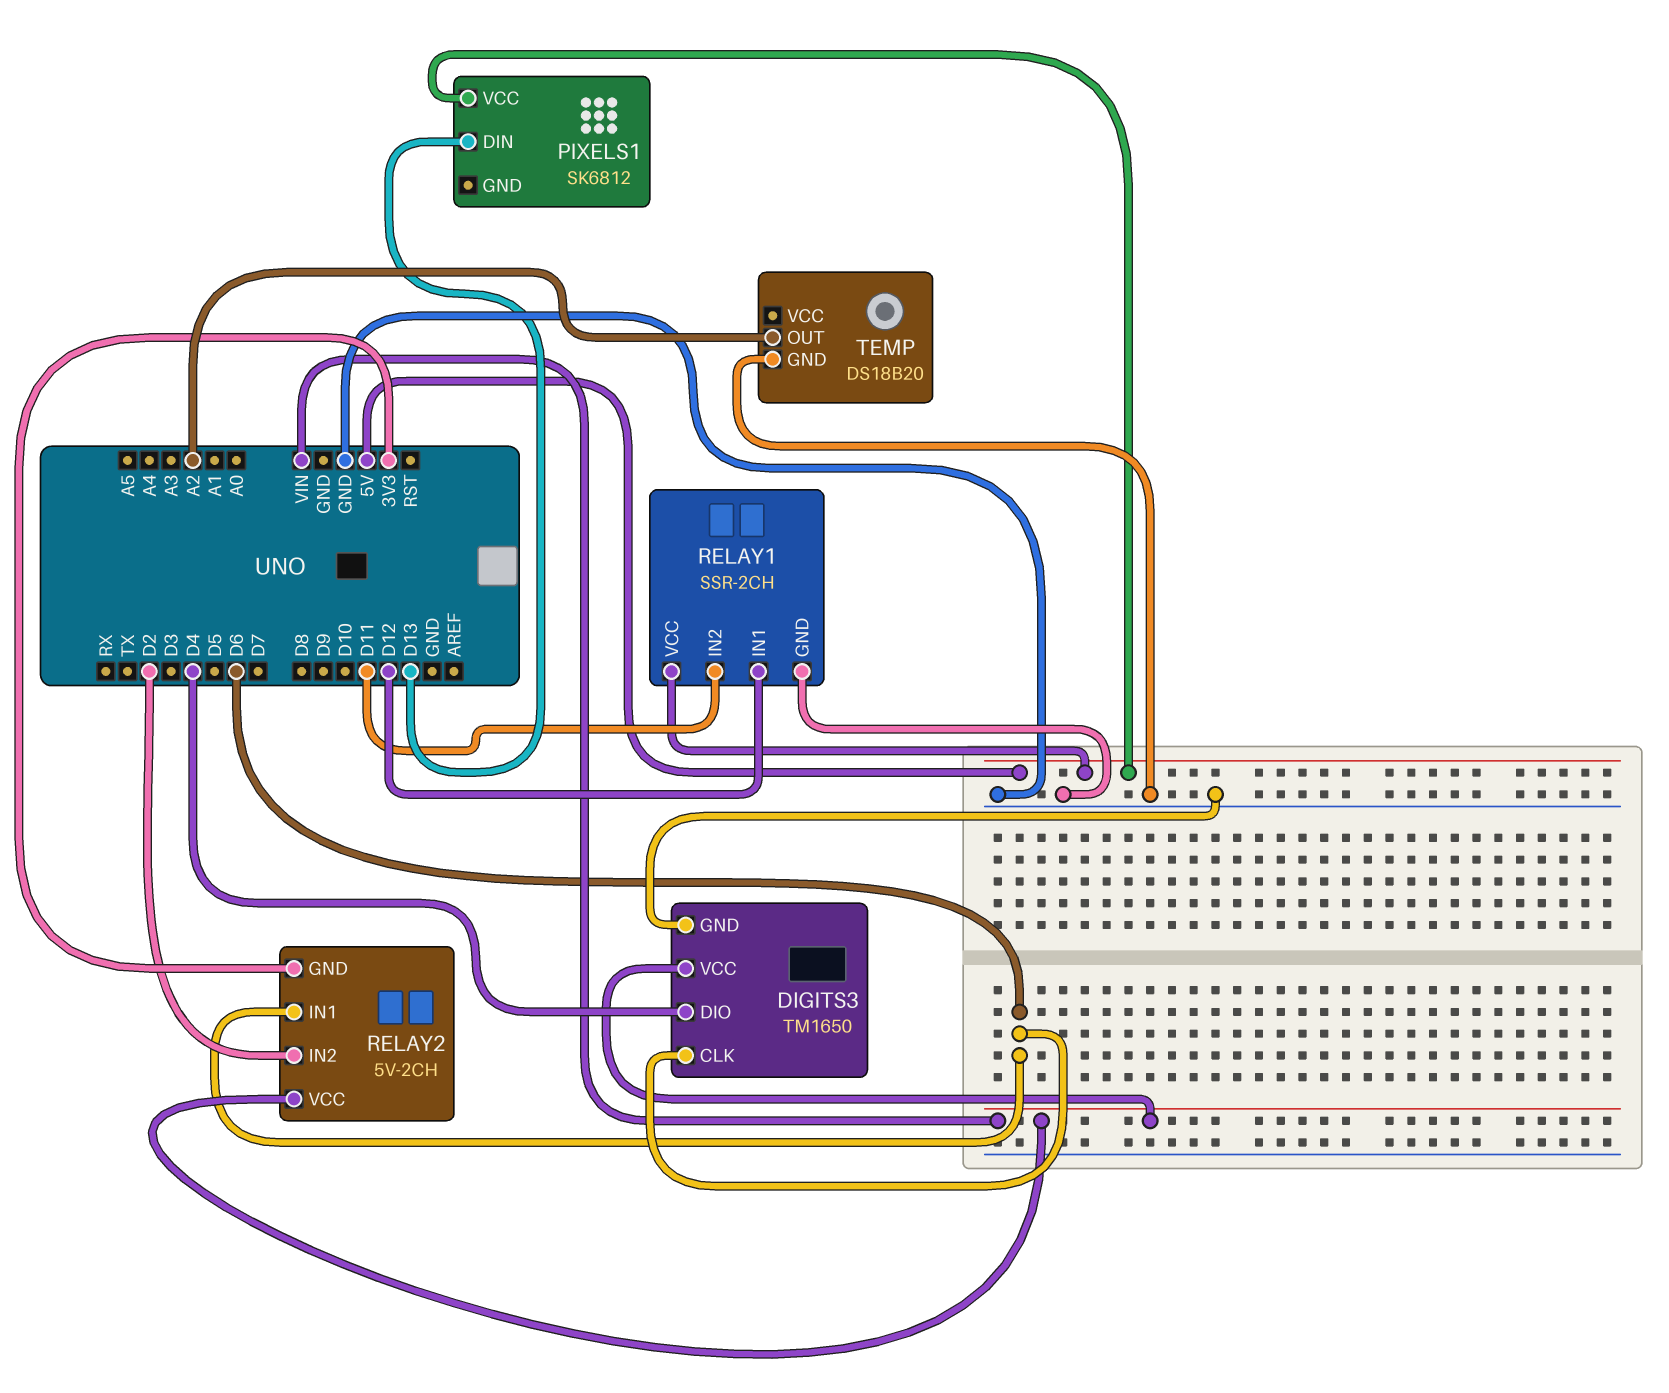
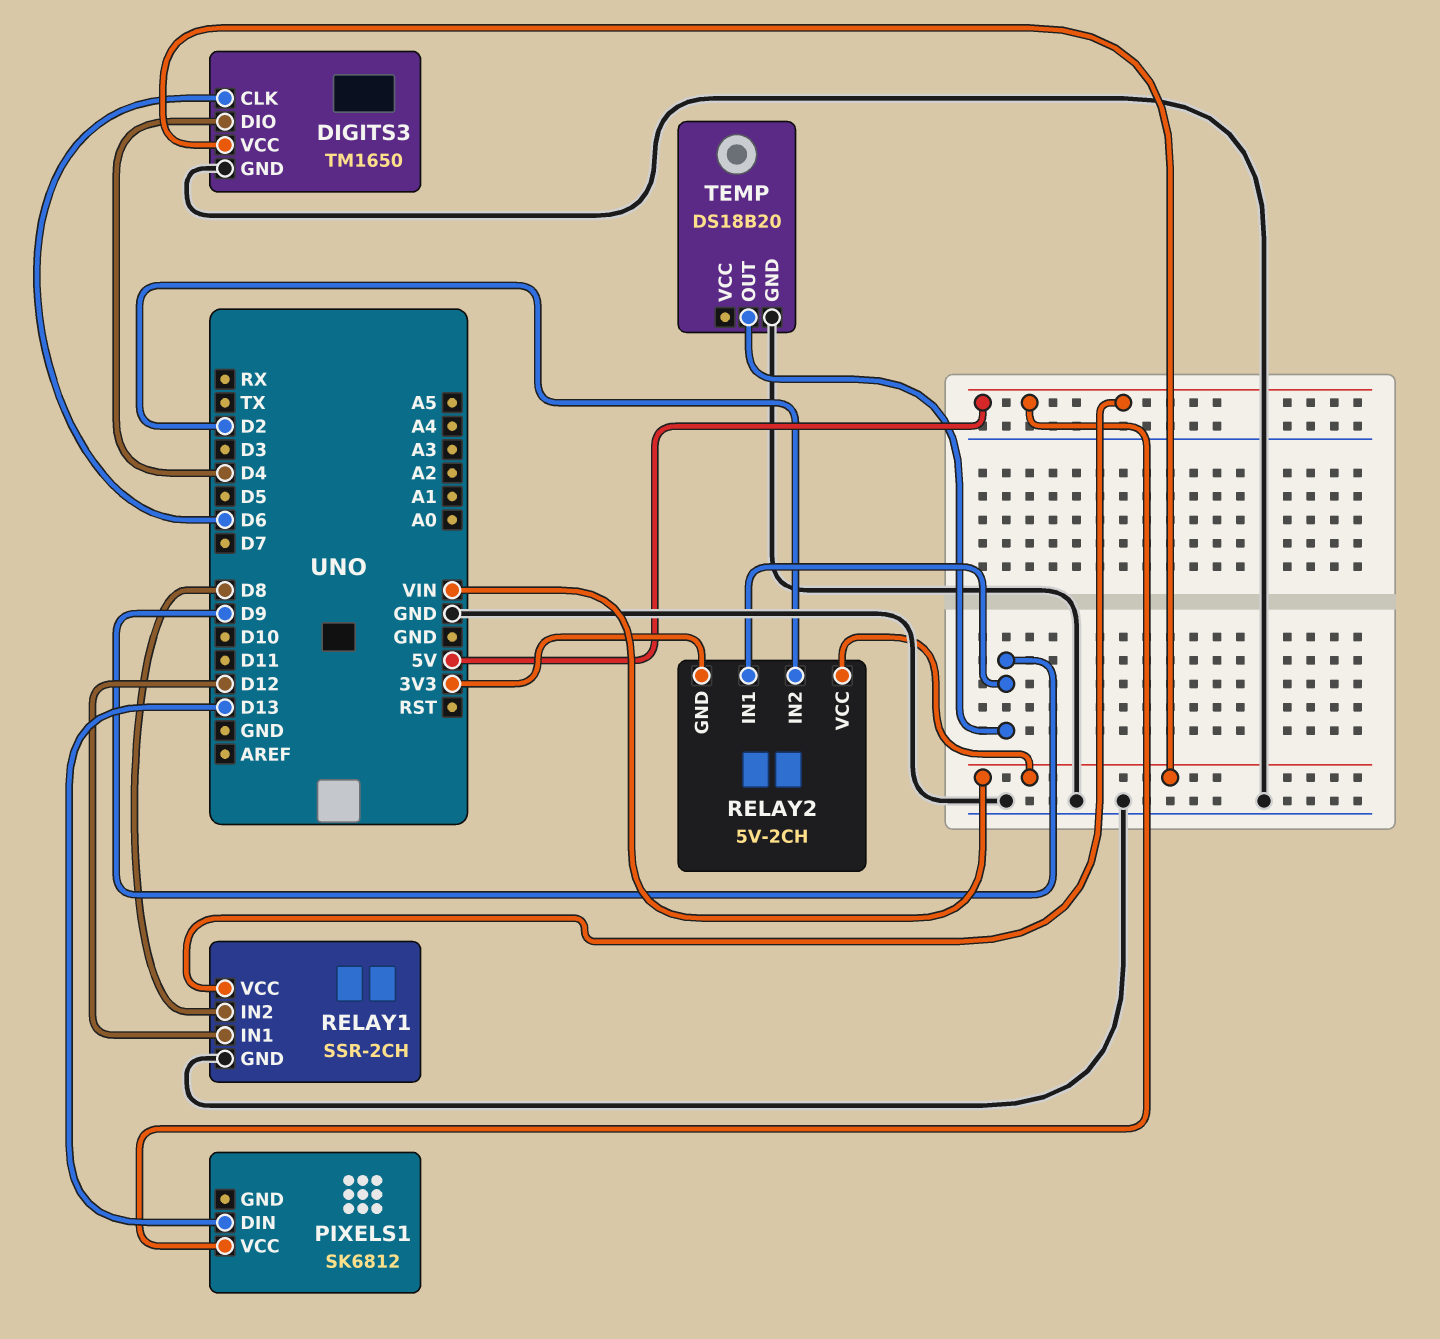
RELAY1 pin IN2: D11 -> D8
RELAY2 pin IN1: D6 -> D9
TEMP pin OUT: A2 -> D9

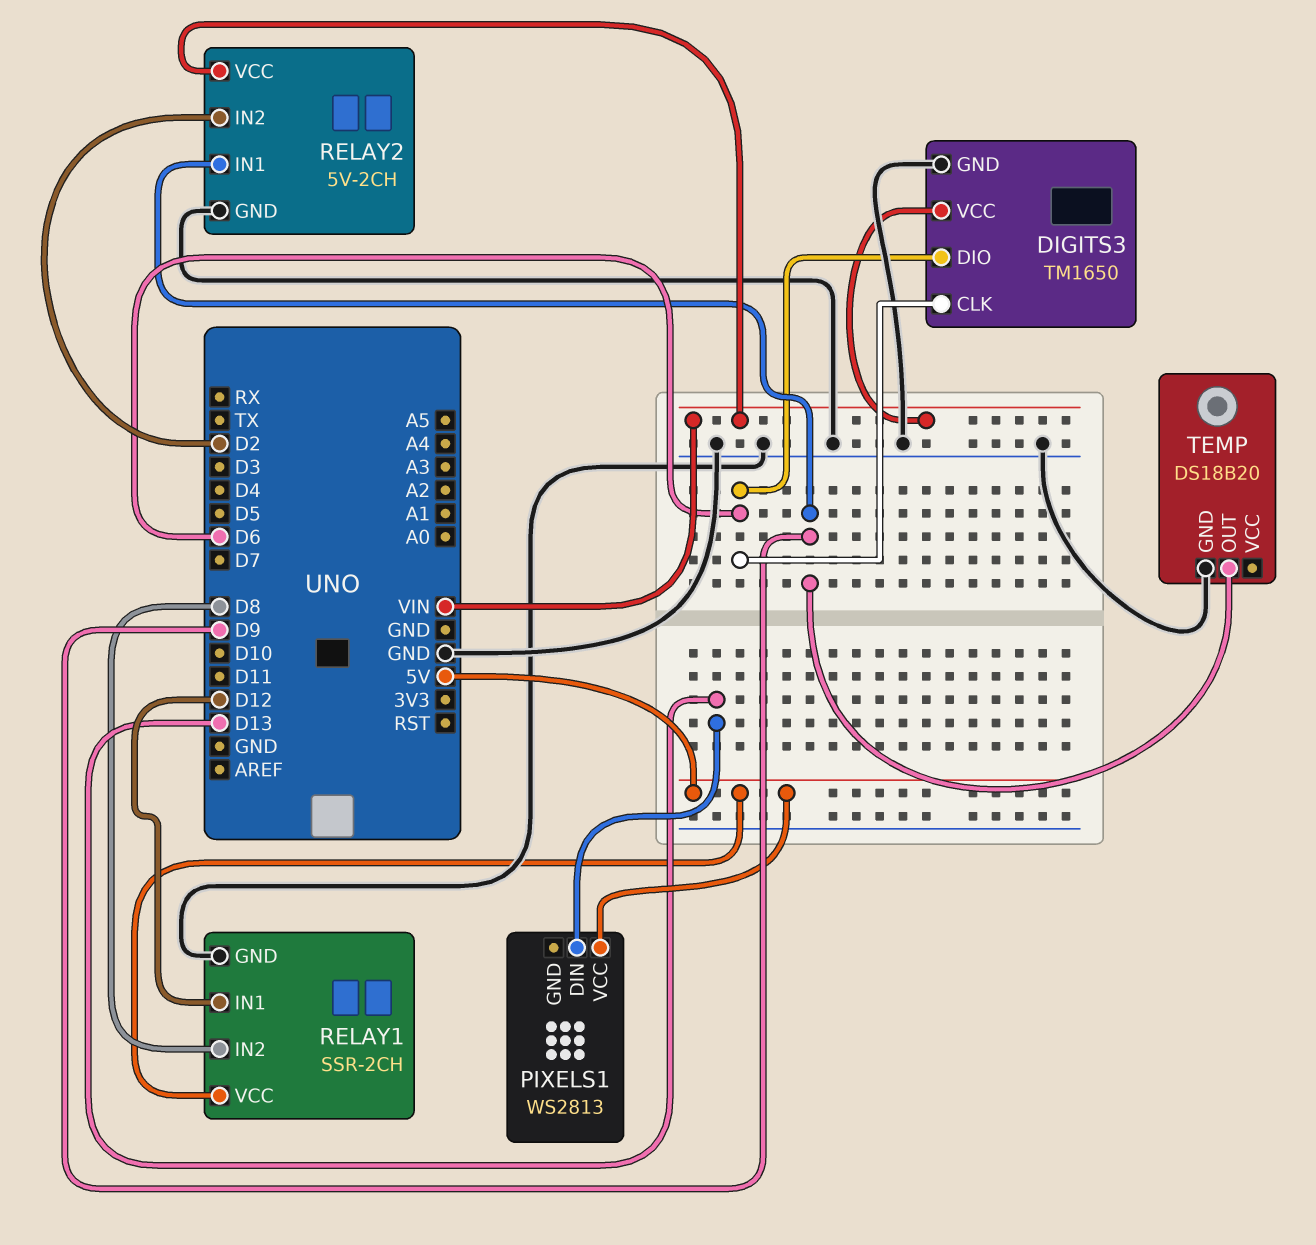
DIGITS3 pin DIO: D4 -> D6
PIXELS1: SK6812 -> WS2813
RELAY2 pin GND: 3V3 -> GND

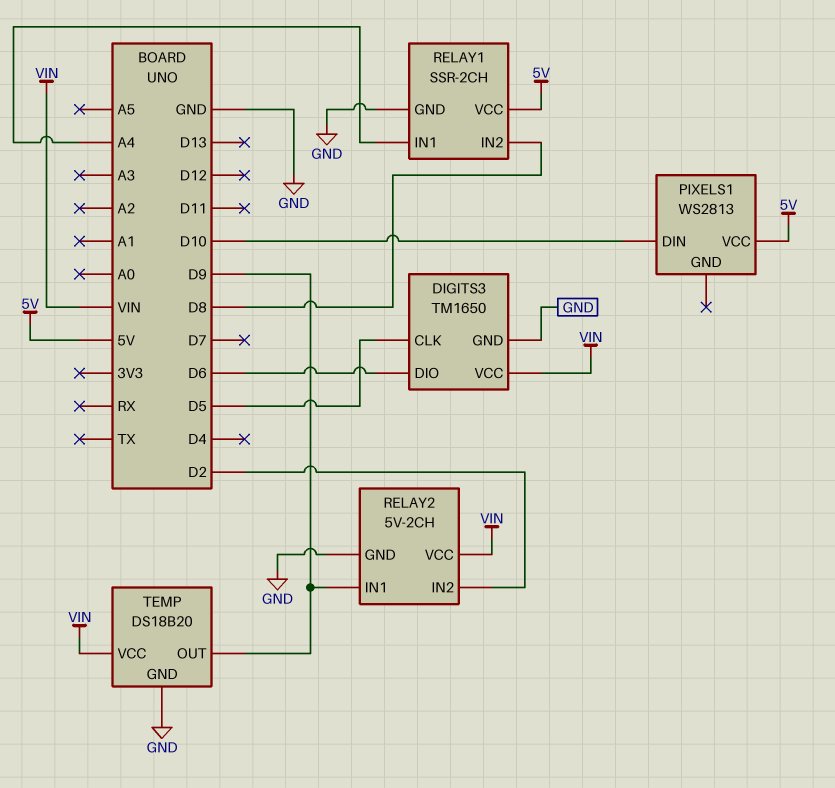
DIGITS3 pin CLK: D6 -> D5
PIXELS1 pin DIN: D13 -> D10
RELAY1 pin IN1: D12 -> A4
TEMP pin VCC: none -> VIN

